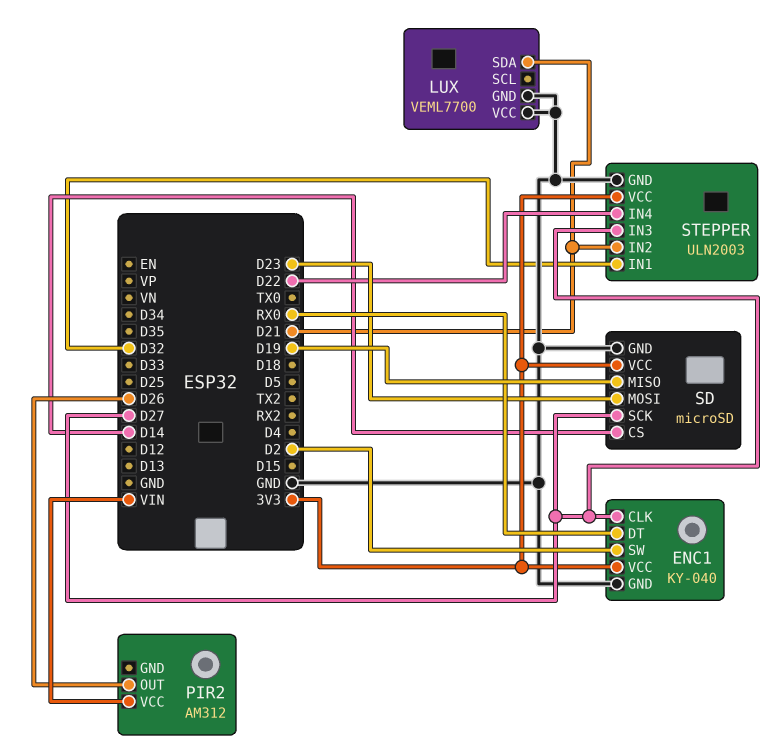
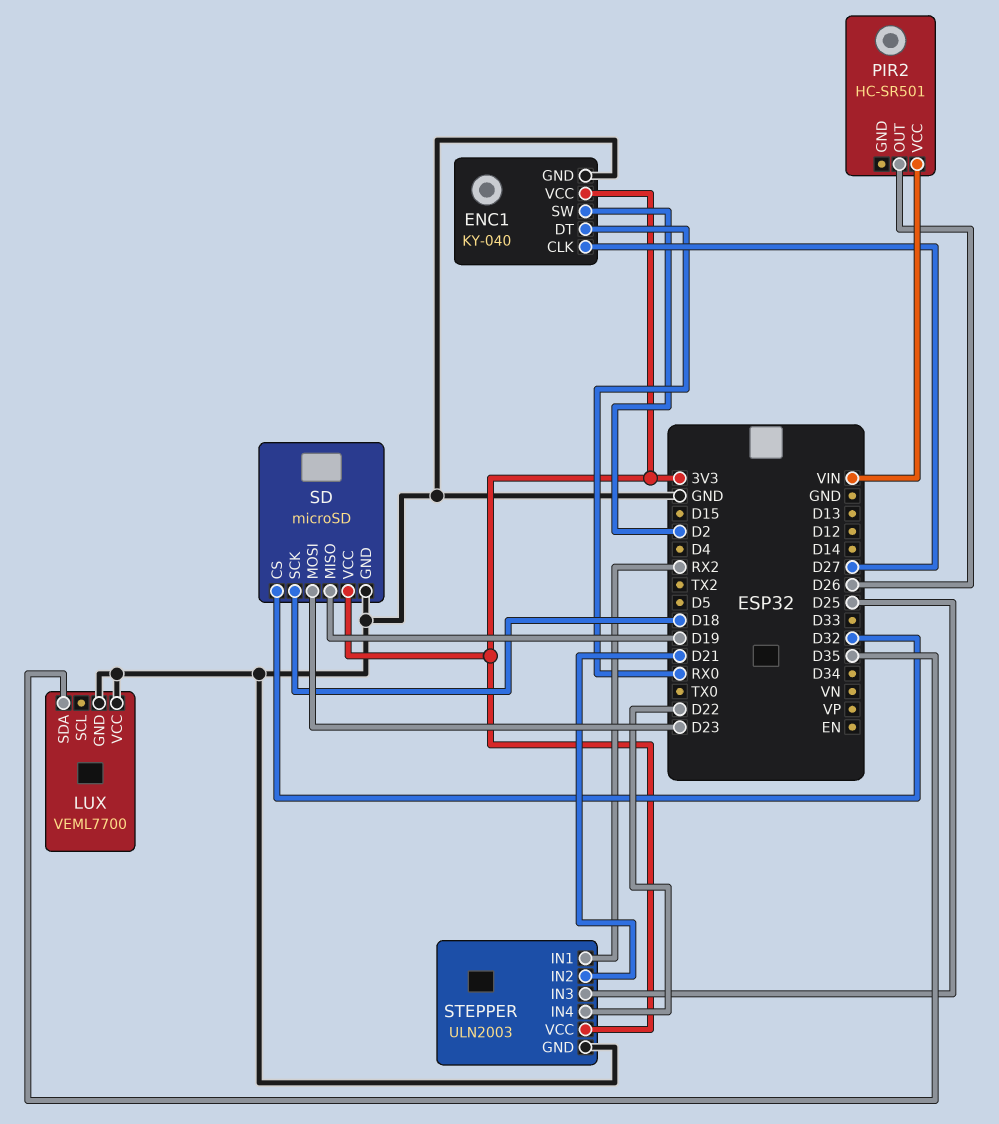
LUX pin SDA: D21 -> D35
PIR2: AM312 -> HC-SR501
SD pin CS: D14 -> D32
SD pin SCK: D27 -> D18
STEPPER pin IN1: D32 -> RX2
STEPPER pin IN3: D27 -> D25

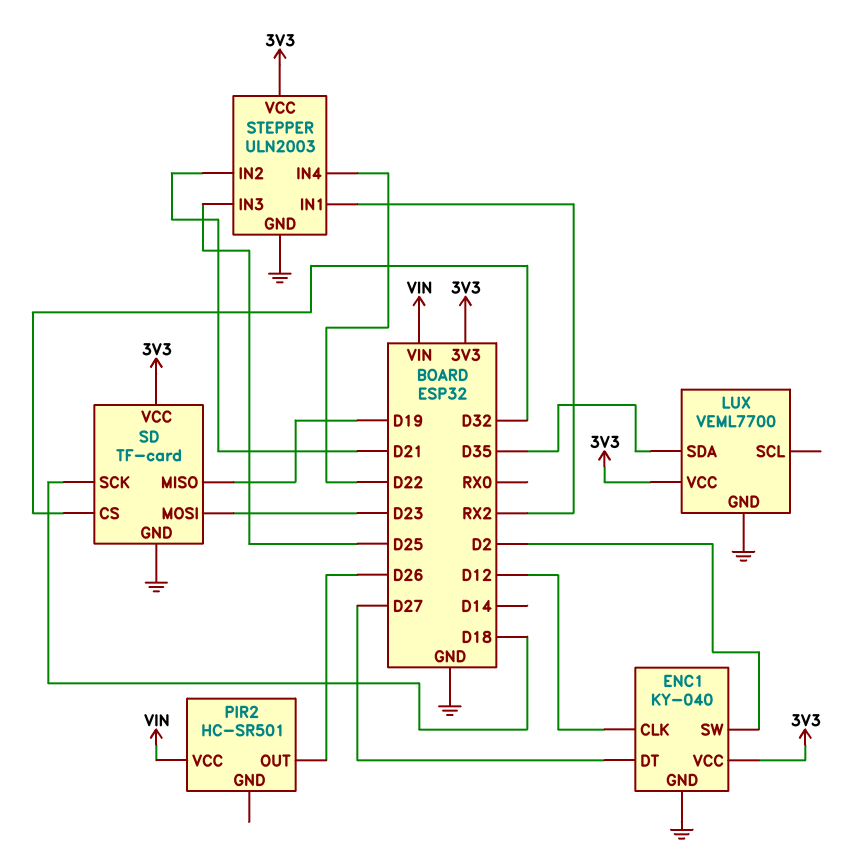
ENC1 pin CLK: D27 -> D12
ENC1 pin DT: RX0 -> D27
LUX pin VCC: GND -> 3V3
SD: microSD -> TF-card

